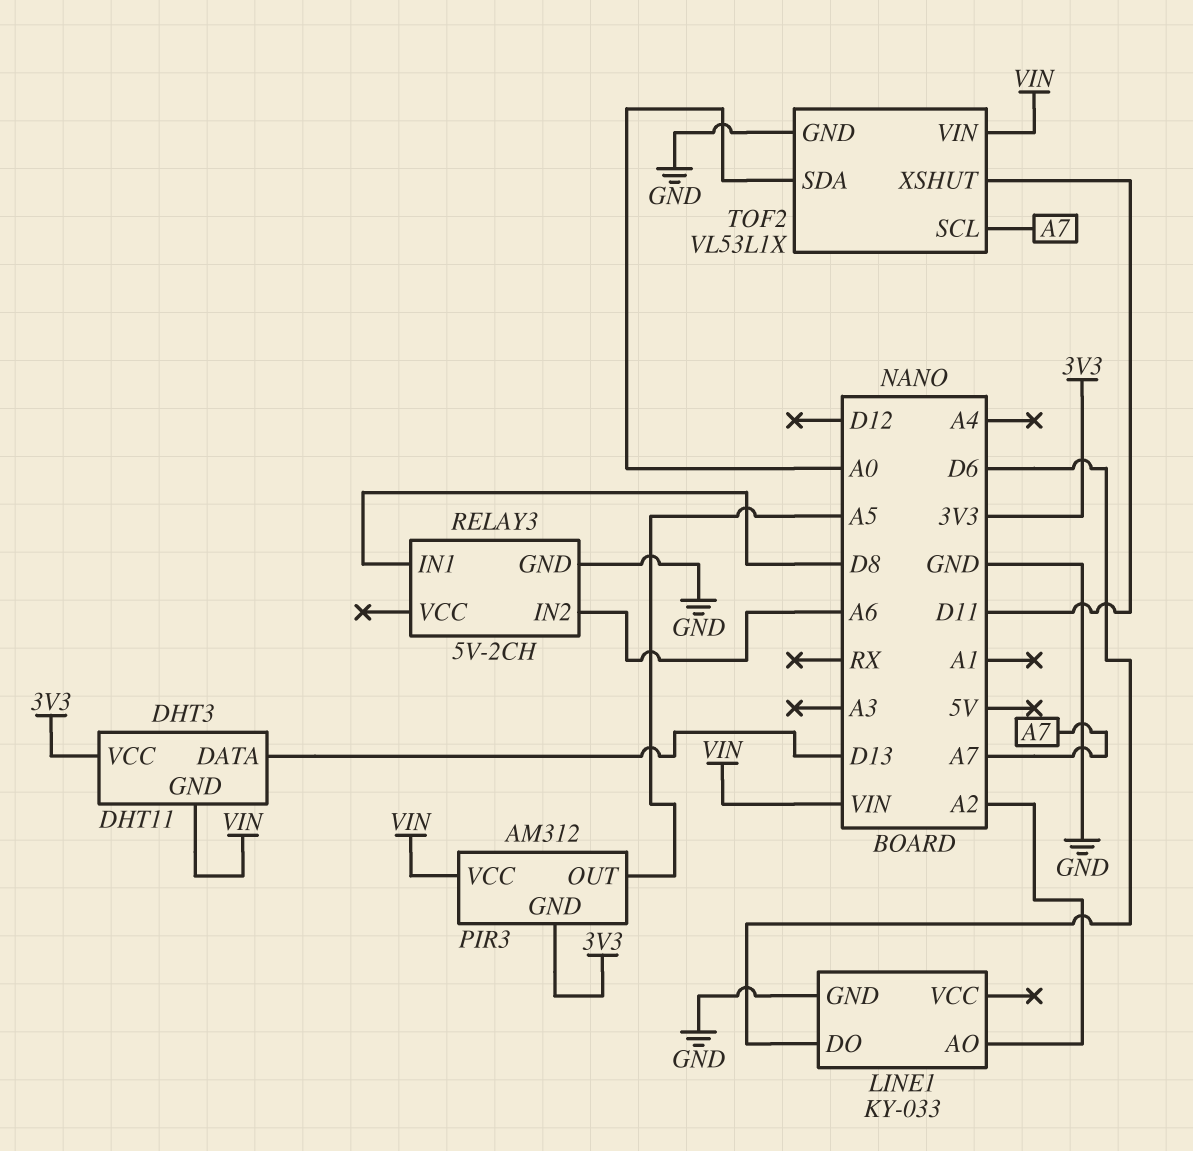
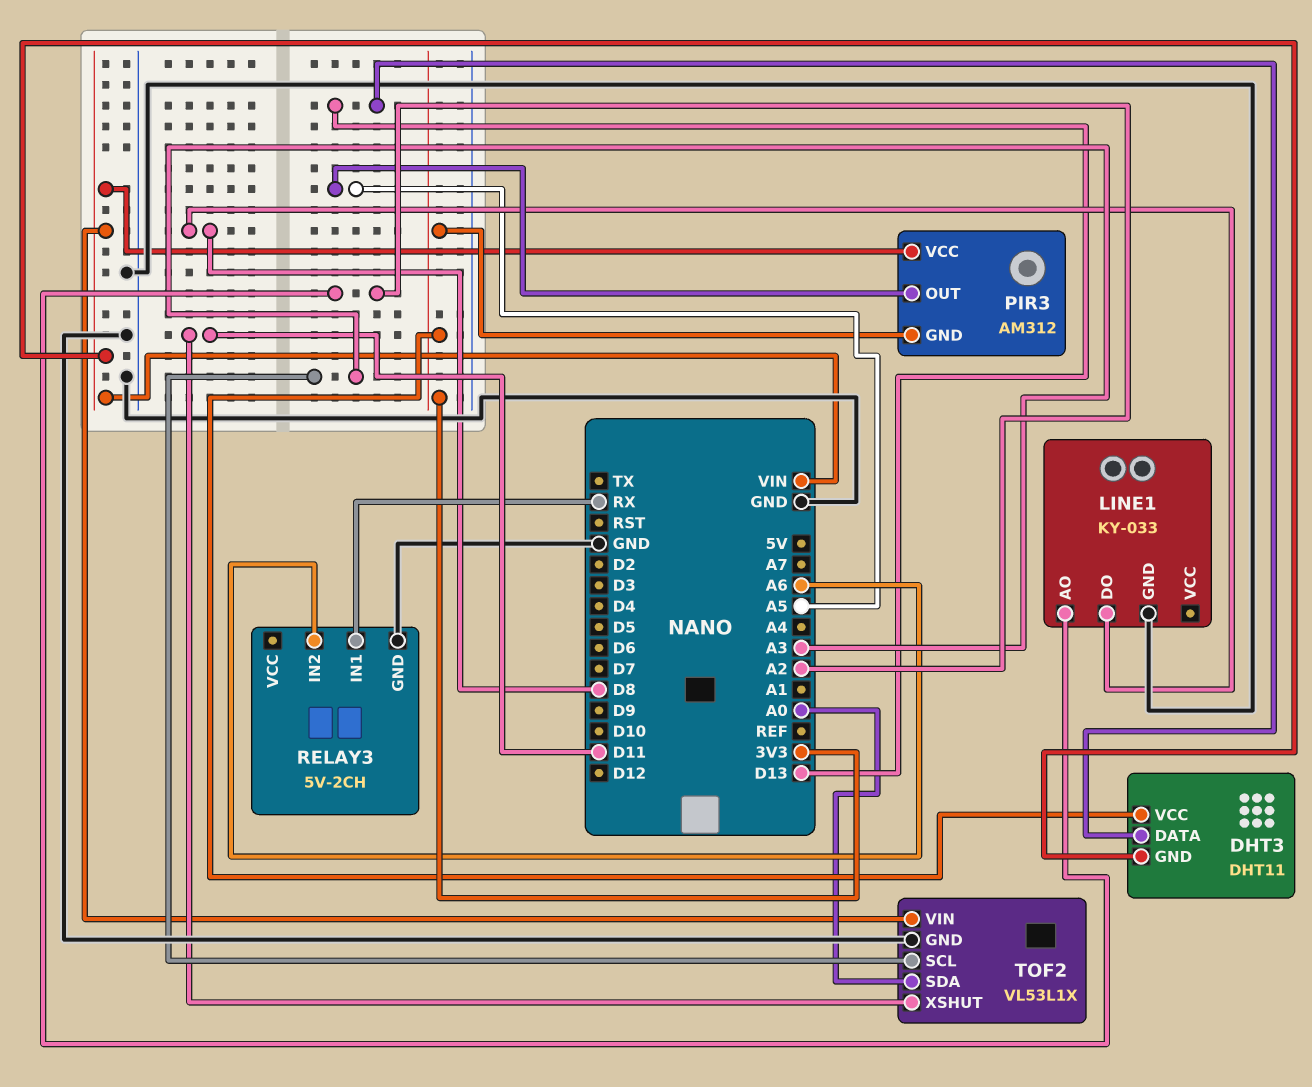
LINE1 pin DO: D6 -> D8
RELAY3 pin IN1: D8 -> RX
TOF2 pin SCL: A7 -> A3

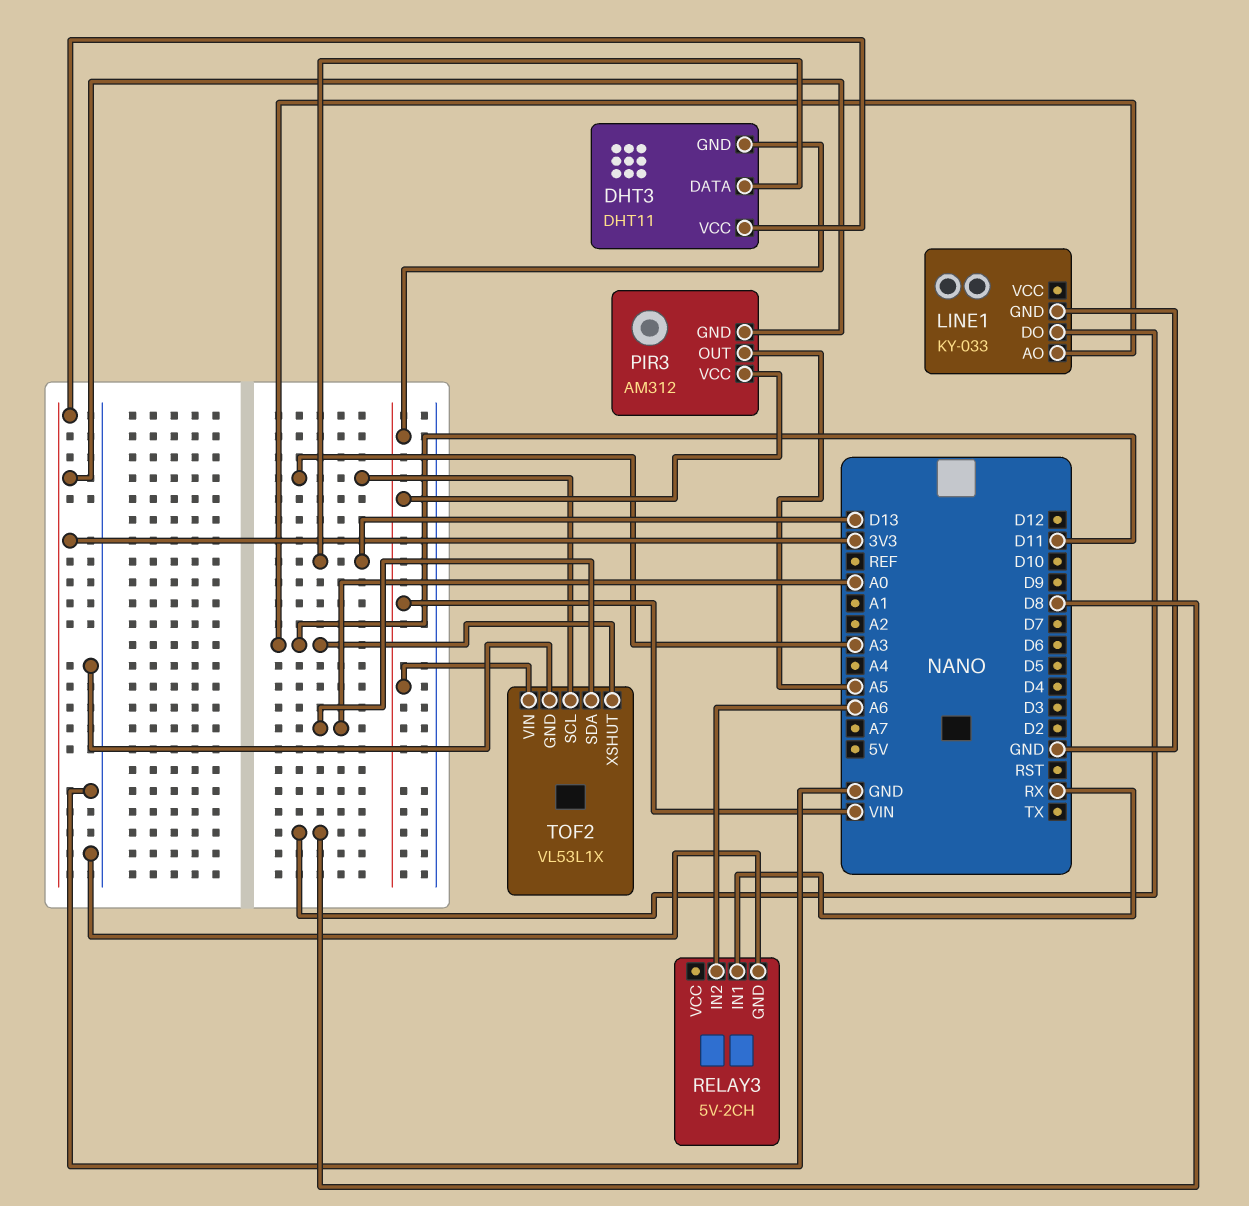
LINE1 pin AO: A2 -> D11

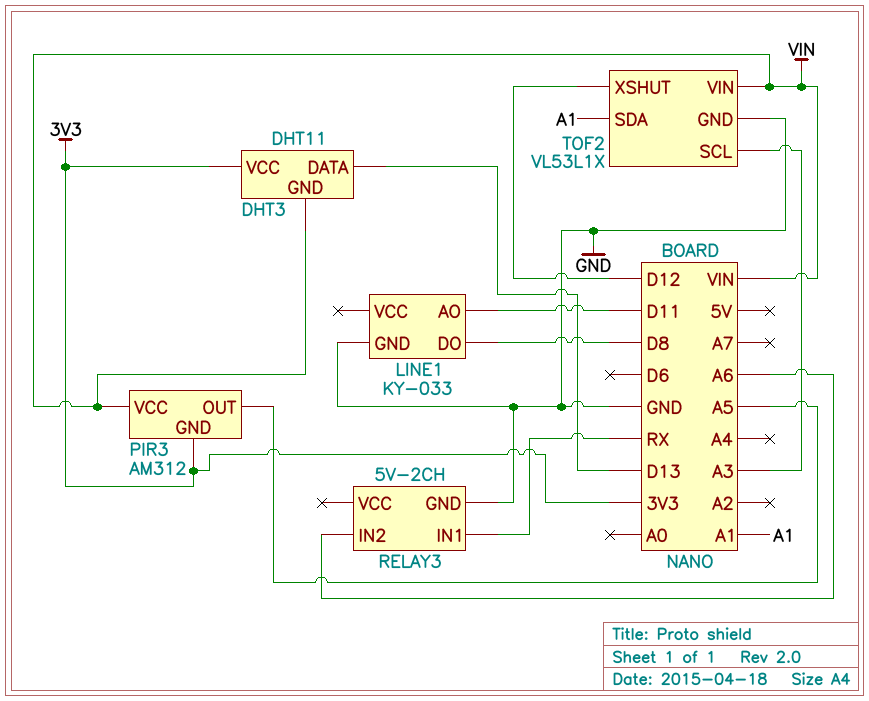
TOF2 pin SDA: A0 -> A1
TOF2 pin XSHUT: D11 -> D12

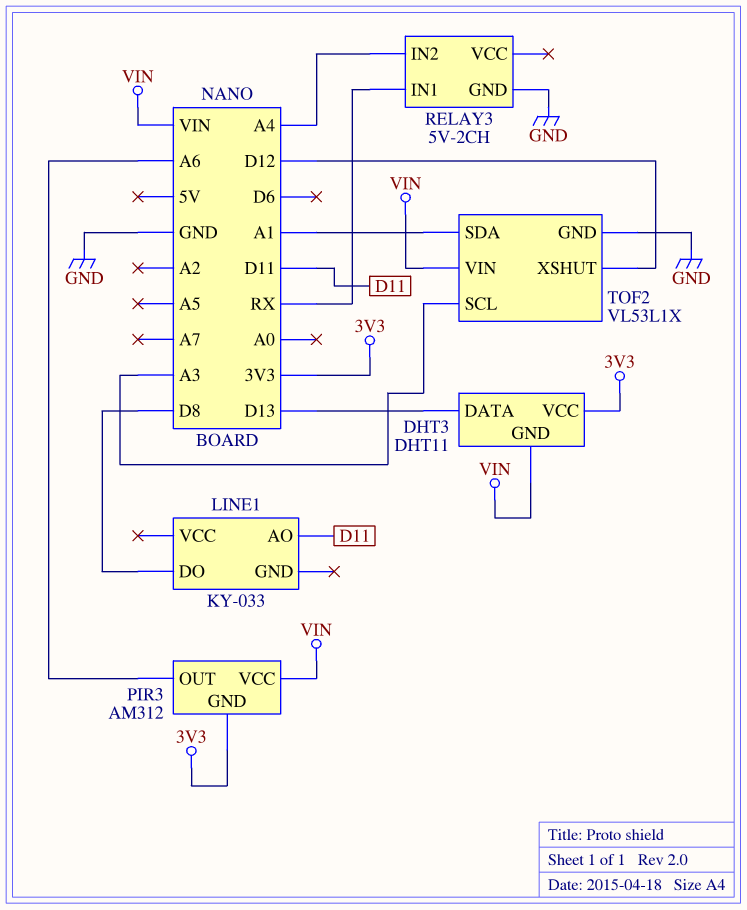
LINE1 pin GND: GND -> none
PIR3 pin OUT: A5 -> A6
RELAY3 pin IN2: A6 -> A4

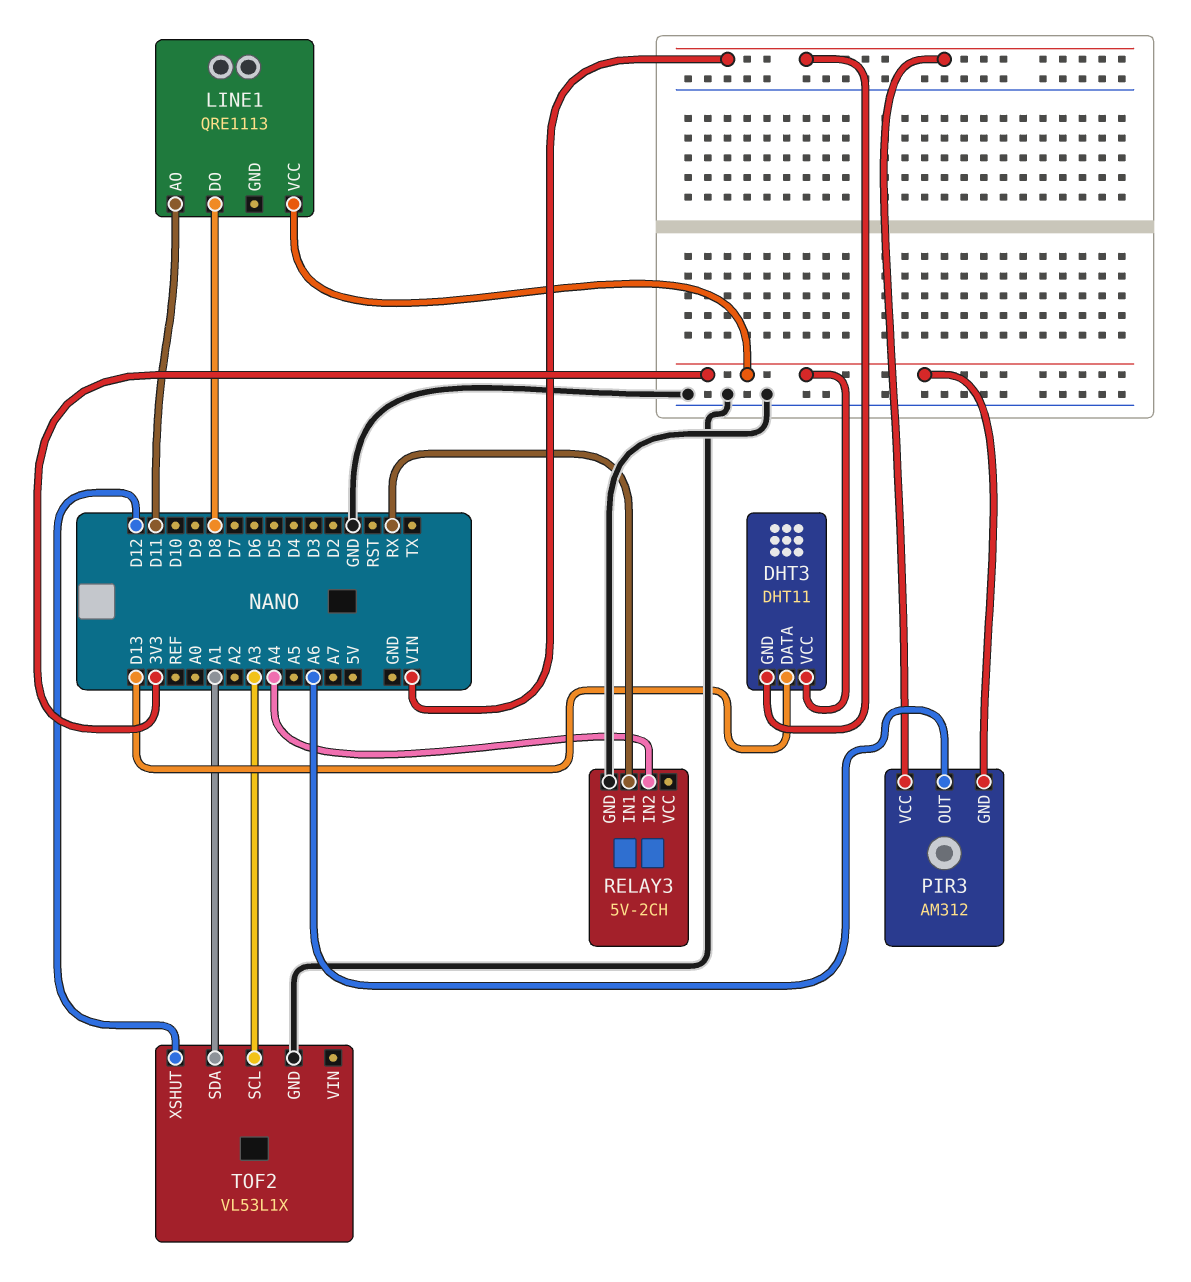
LINE1: KY-033 -> QRE1113
LINE1 pin VCC: none -> 3V3
TOF2 pin VIN: VIN -> none

